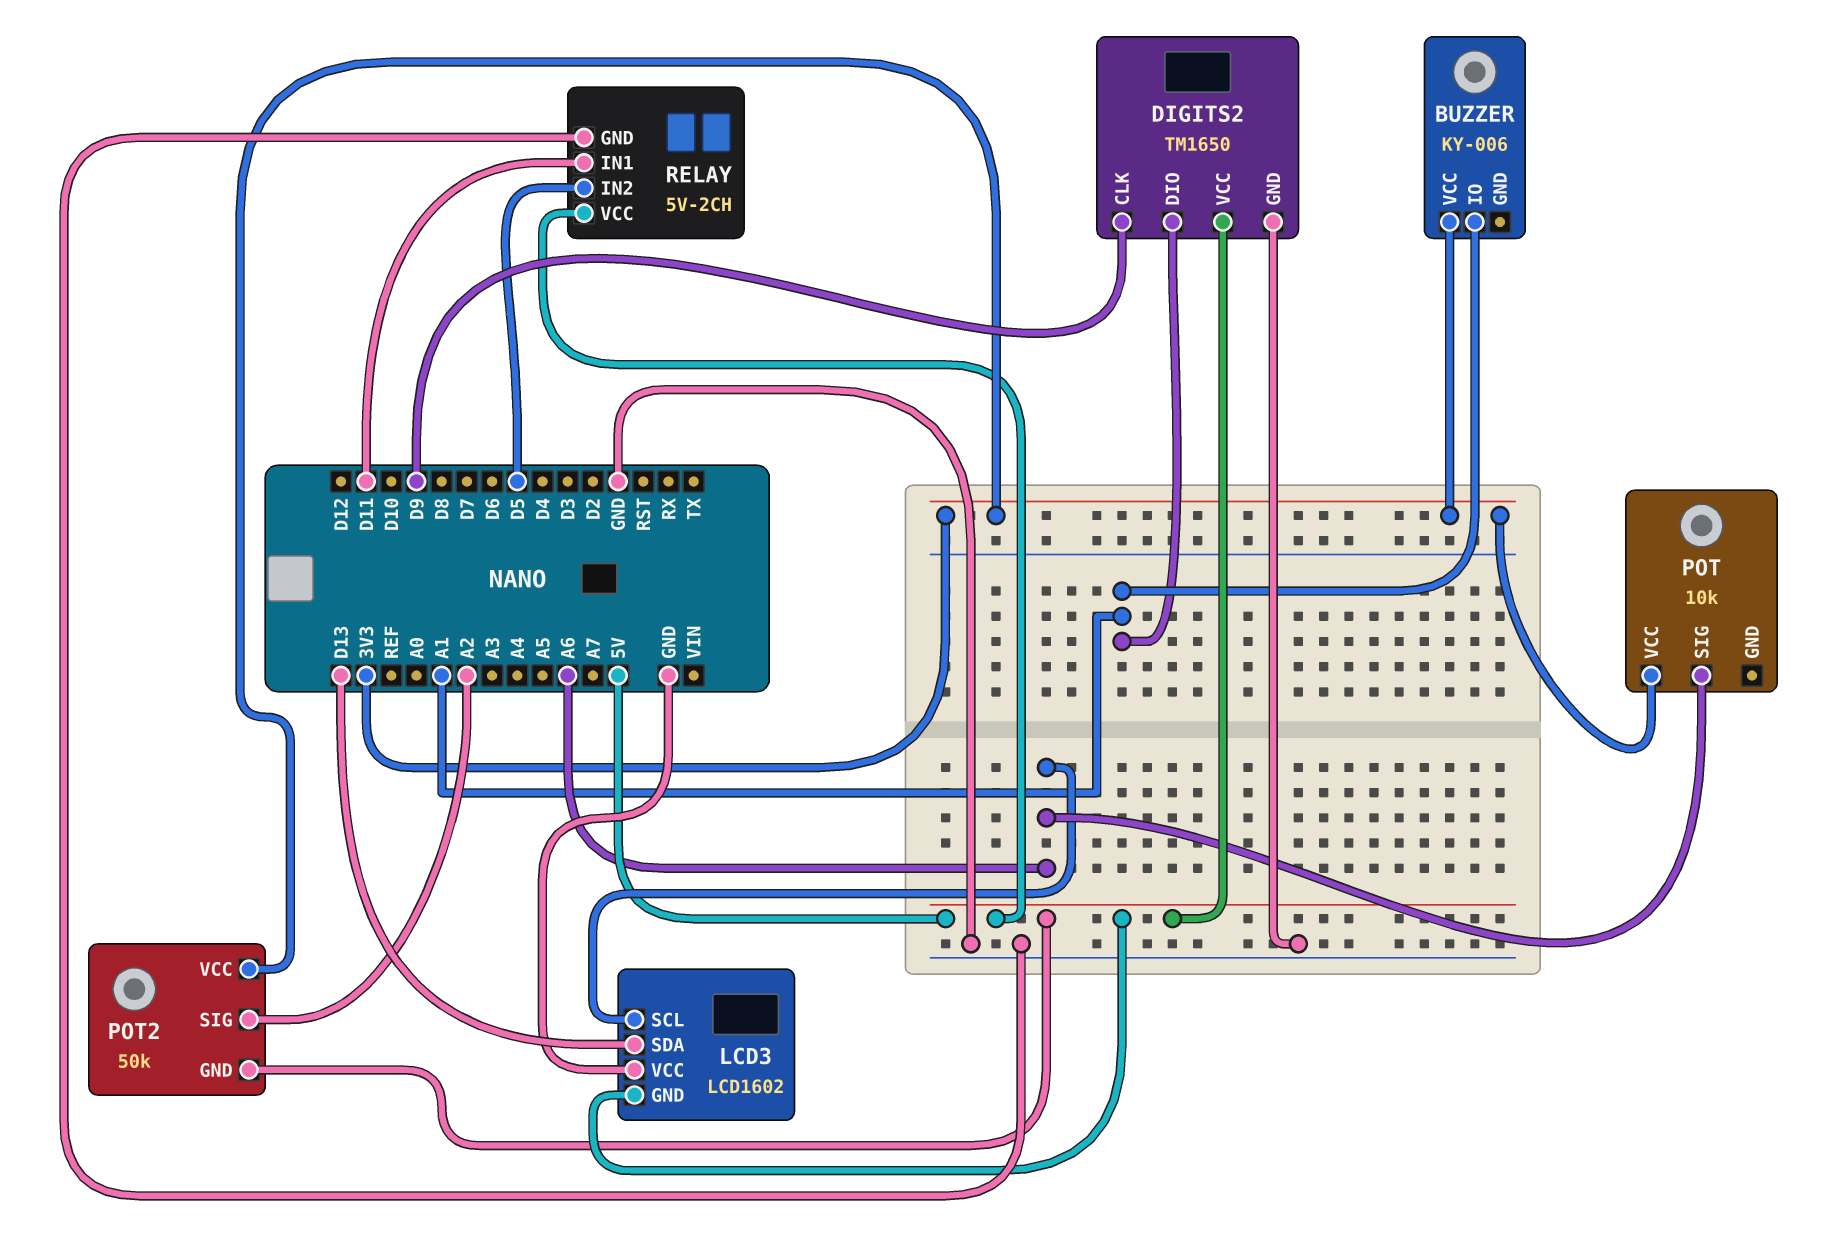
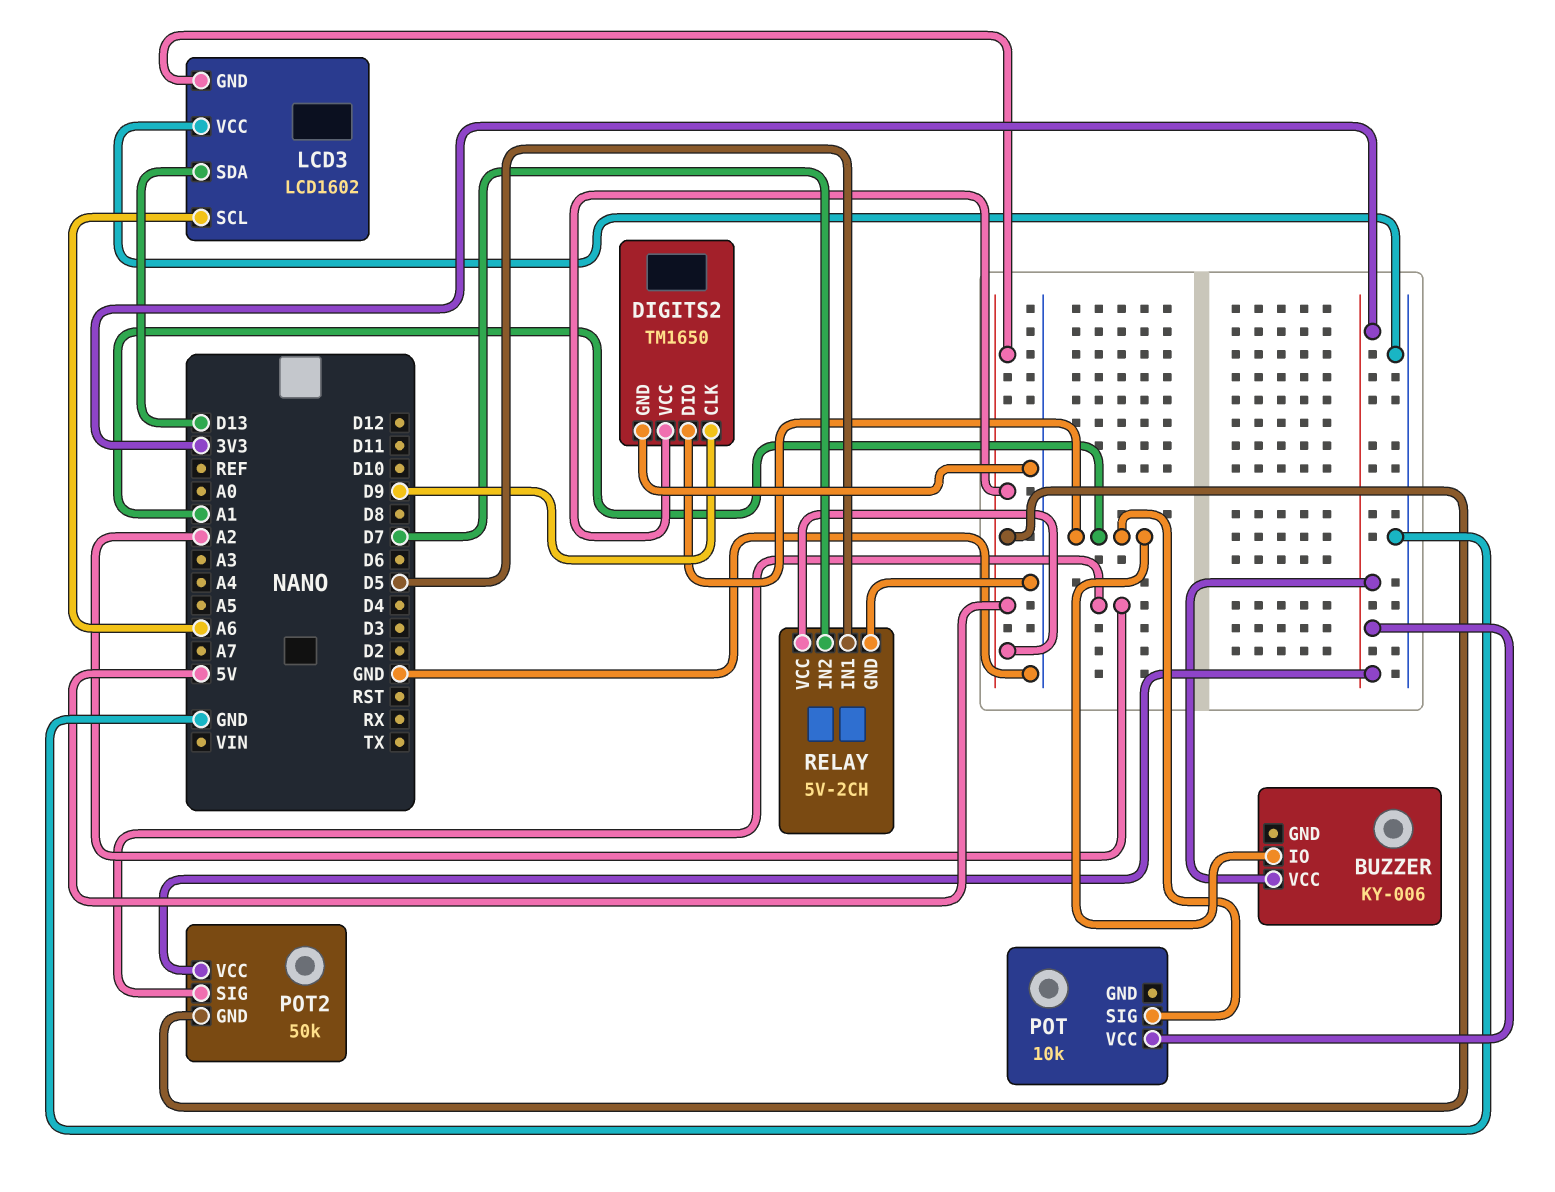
POT pin SIG: A6 -> A1
RELAY pin IN1: D11 -> D5
RELAY pin IN2: D5 -> D7

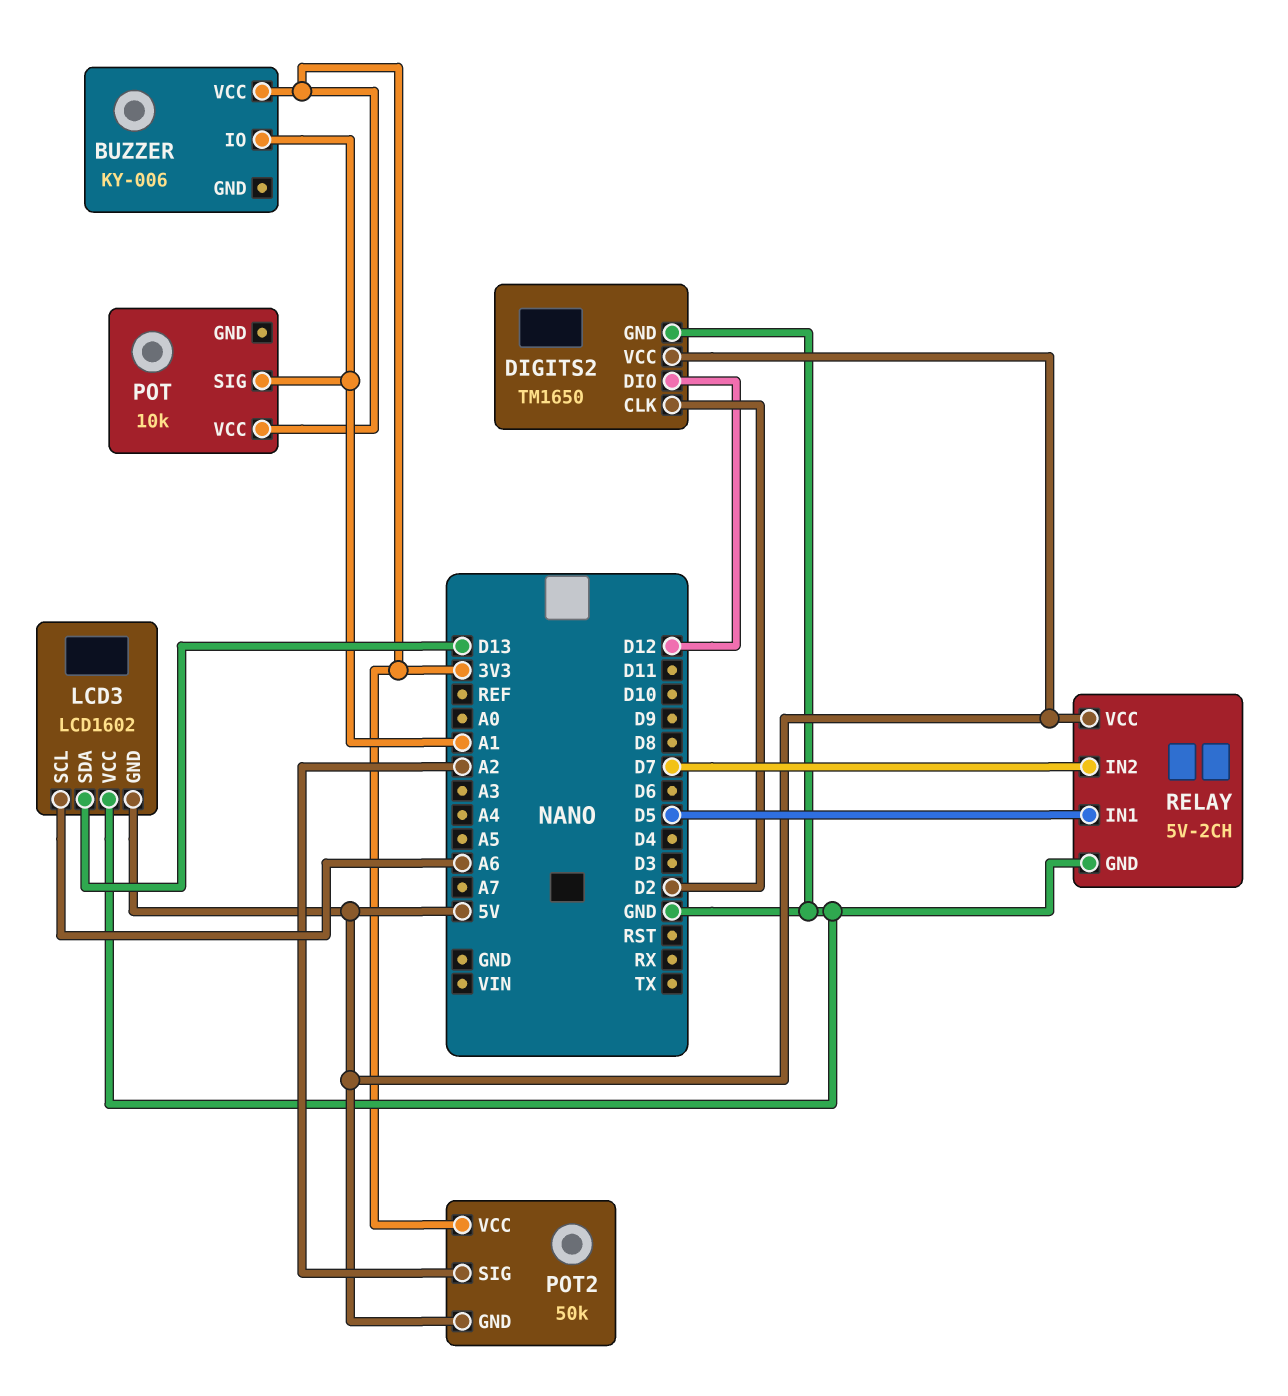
DIGITS2 pin CLK: D9 -> D2
DIGITS2 pin DIO: A1 -> D12

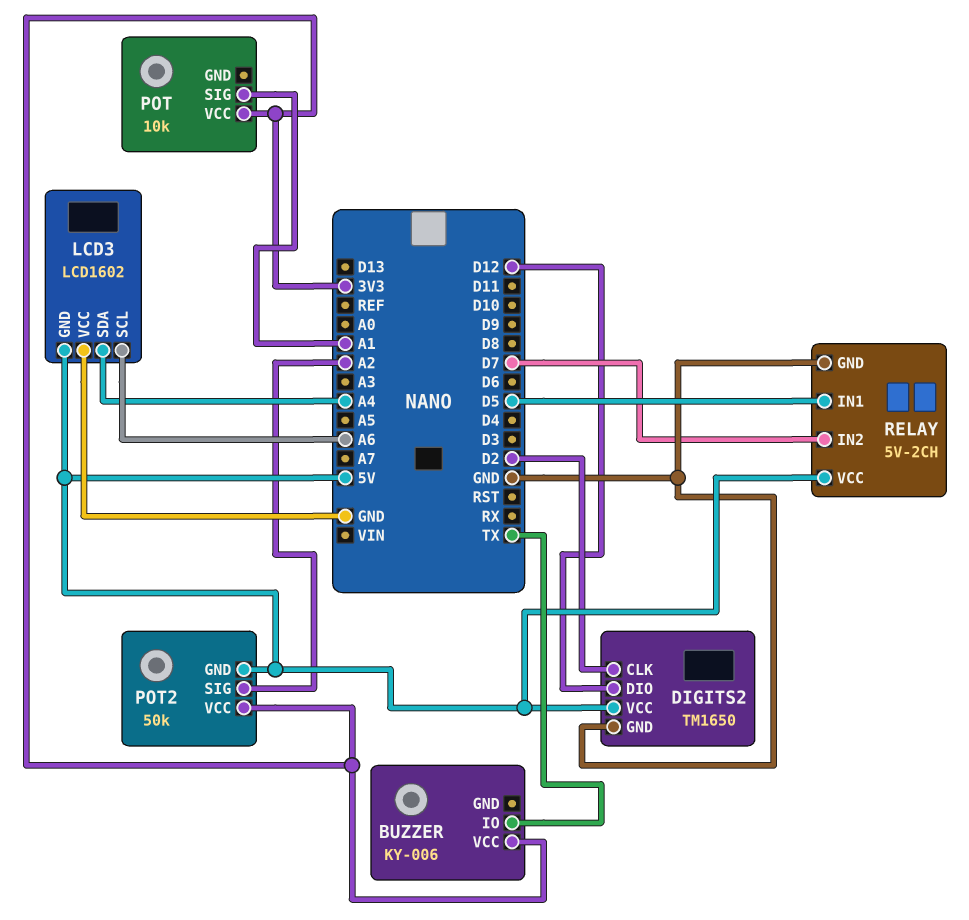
BUZZER pin IO: A1 -> TX
LCD3 pin SDA: D13 -> A4

